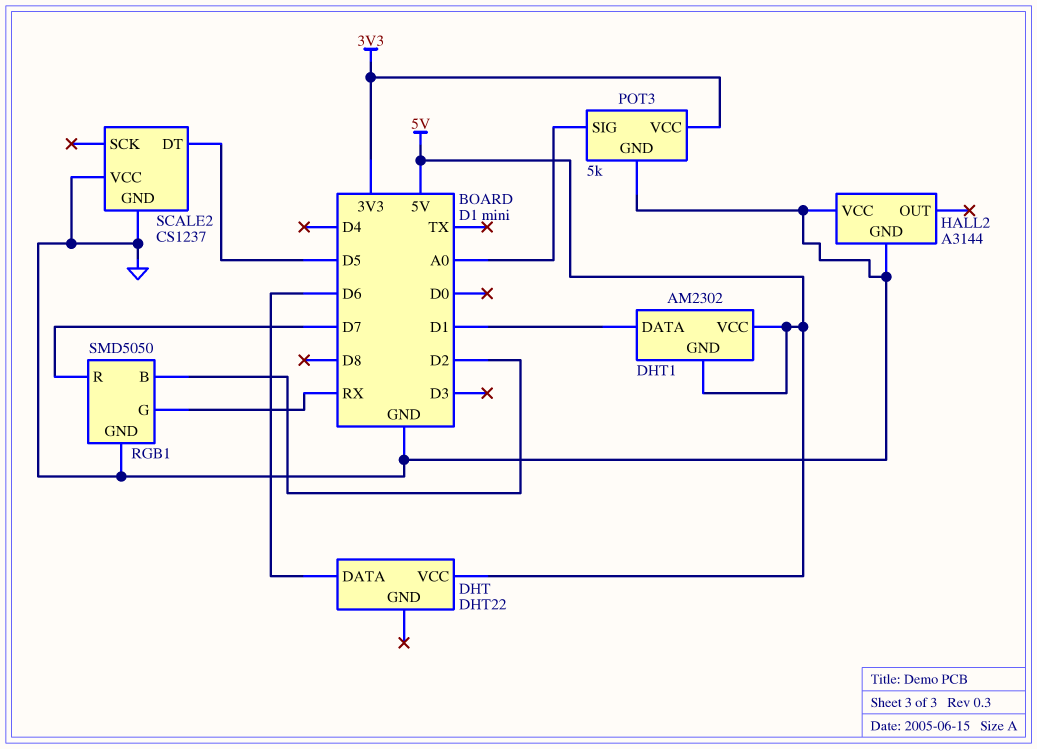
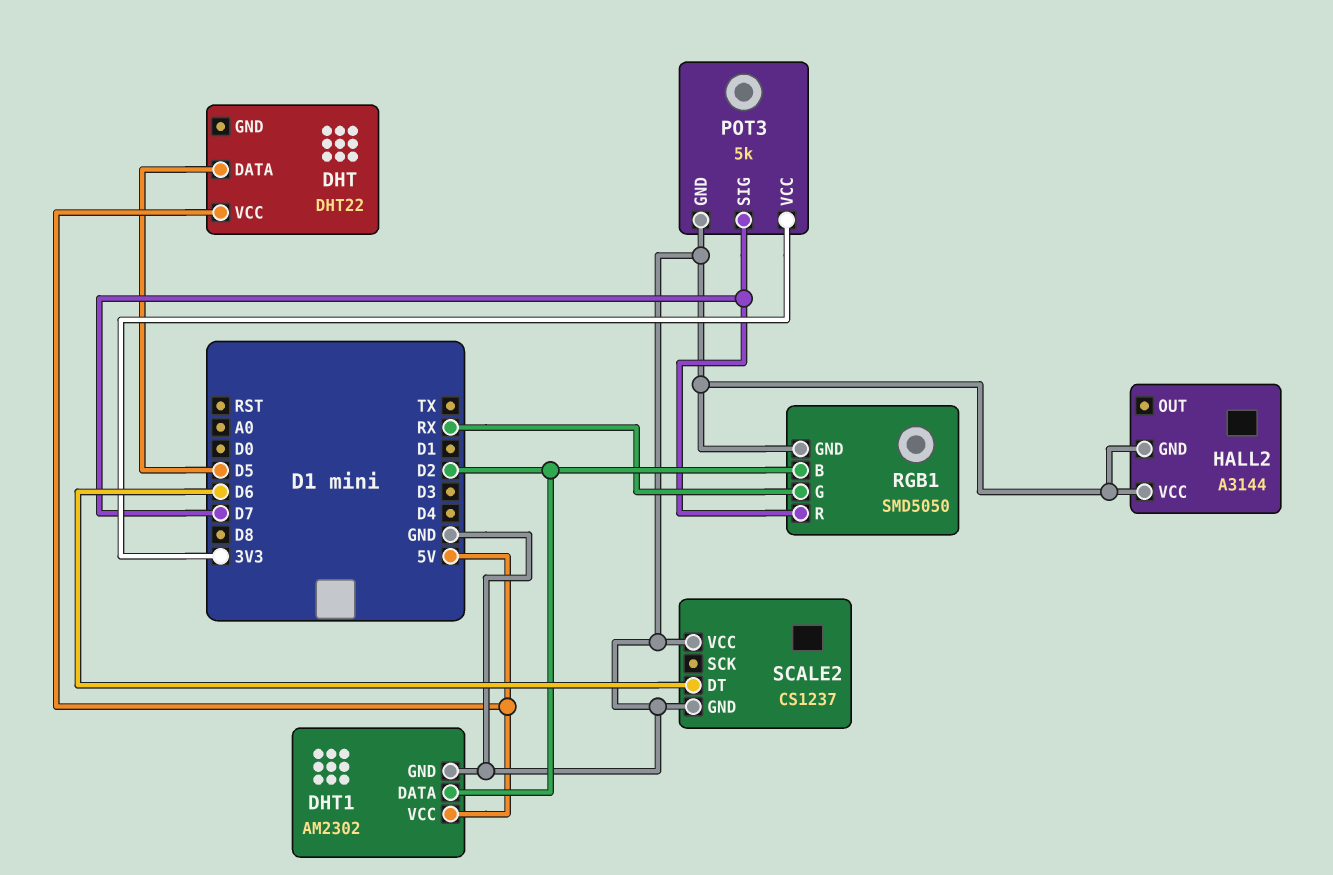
DHT pin DATA: D6 -> D5
DHT1 pin DATA: D1 -> D2
DHT1 pin GND: 5V -> GND
POT3 pin SIG: A0 -> D7
SCALE2 pin DT: D5 -> D6

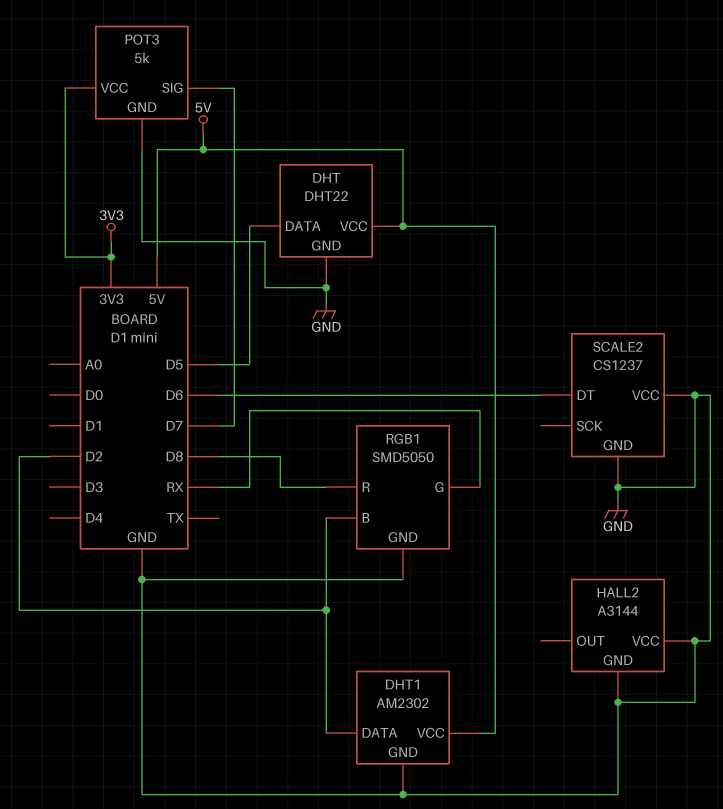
DHT pin GND: none -> GND
RGB1 pin R: D7 -> D8

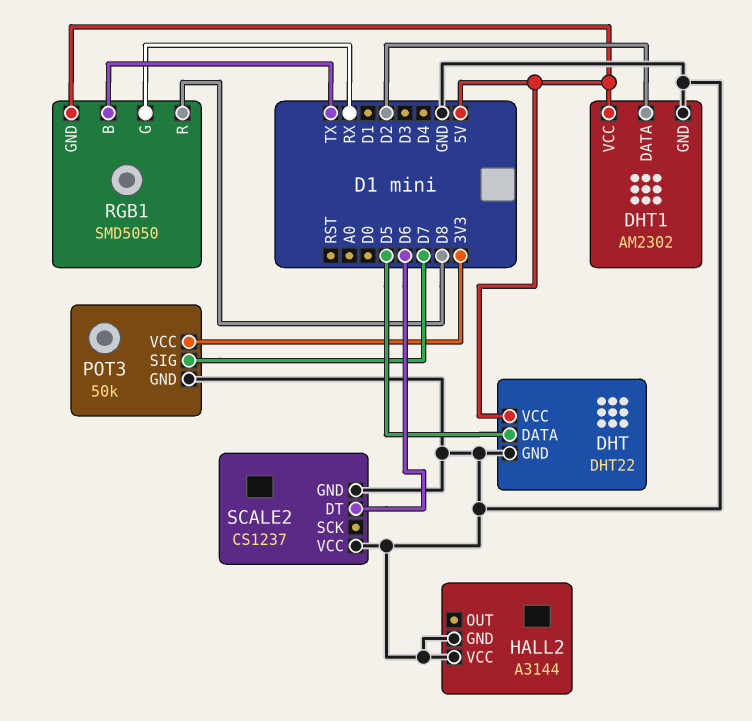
POT3: 5k -> 50k
RGB1 pin B: D2 -> TX
RGB1 pin GND: GND -> 5V

